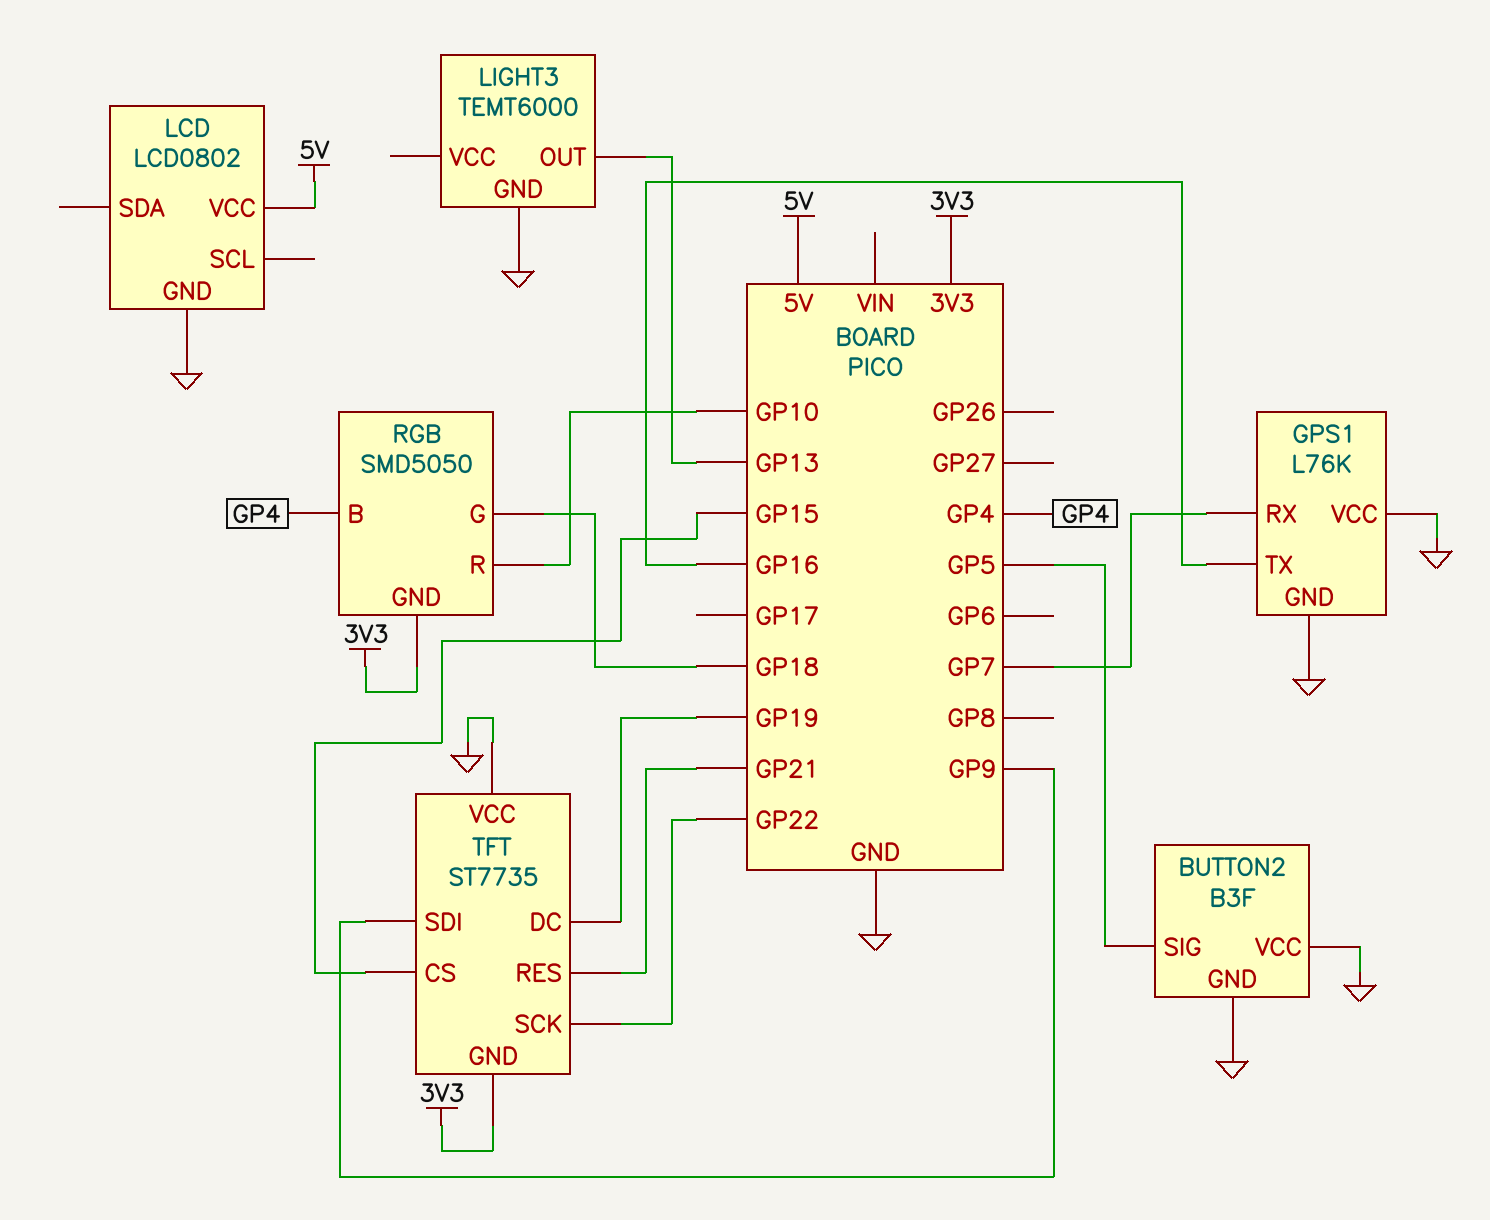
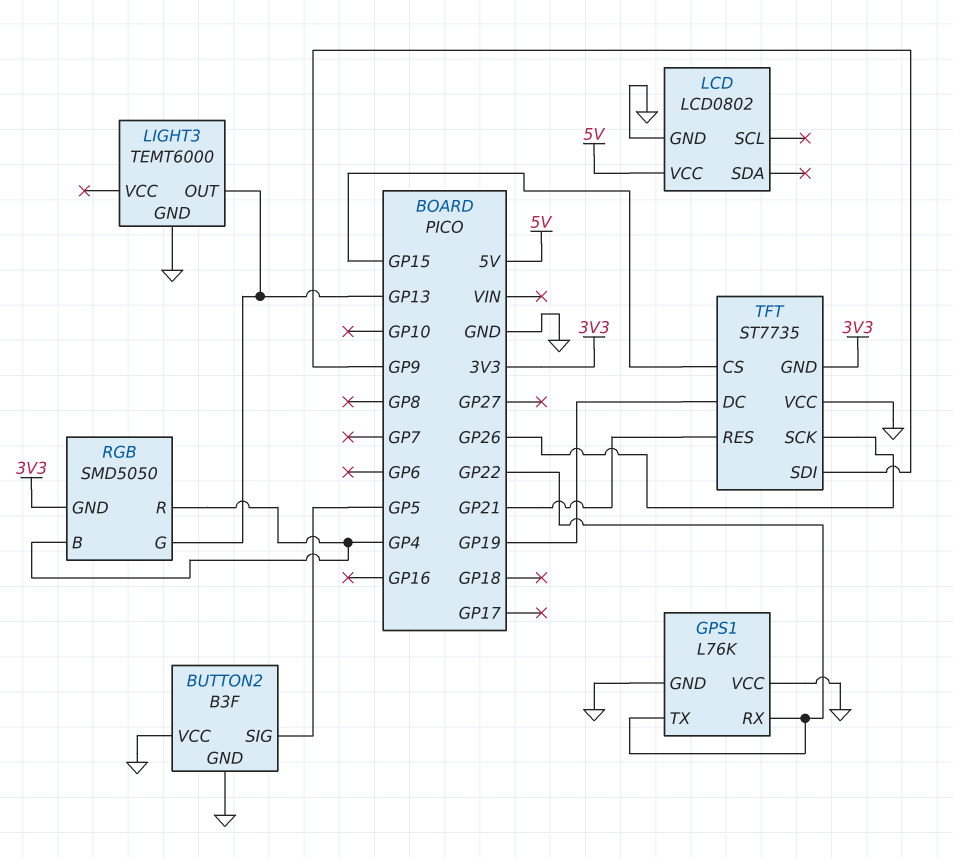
GPS1 pin RX: GP7 -> GP22
GPS1 pin TX: GP16 -> GP22
RGB pin G: GP18 -> GP13
RGB pin R: GP10 -> GP4
TFT pin SCK: GP22 -> GP26

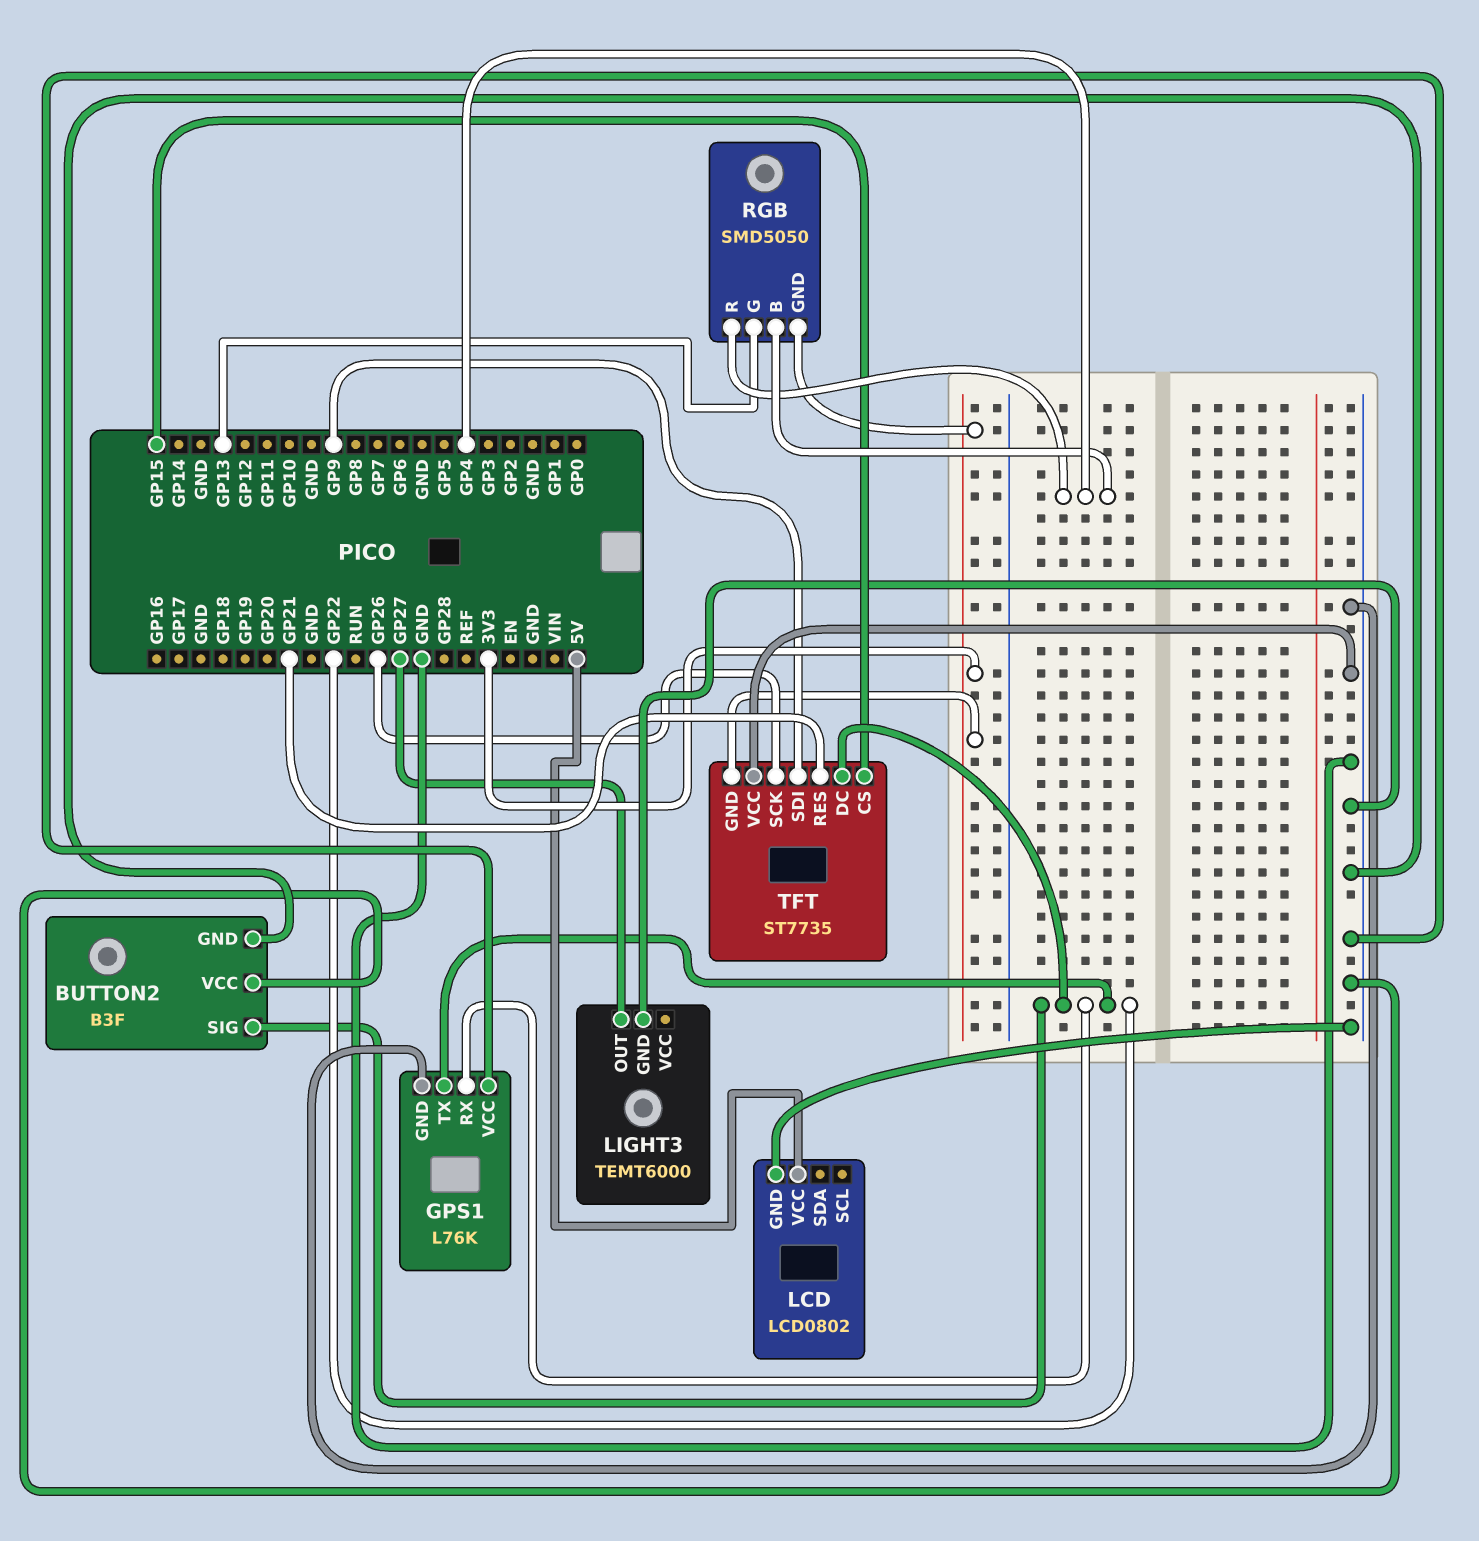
BUTTON2 pin SIG: GP5 -> GP22
LIGHT3 pin OUT: GP13 -> GP27
TFT pin DC: GP19 -> GP22

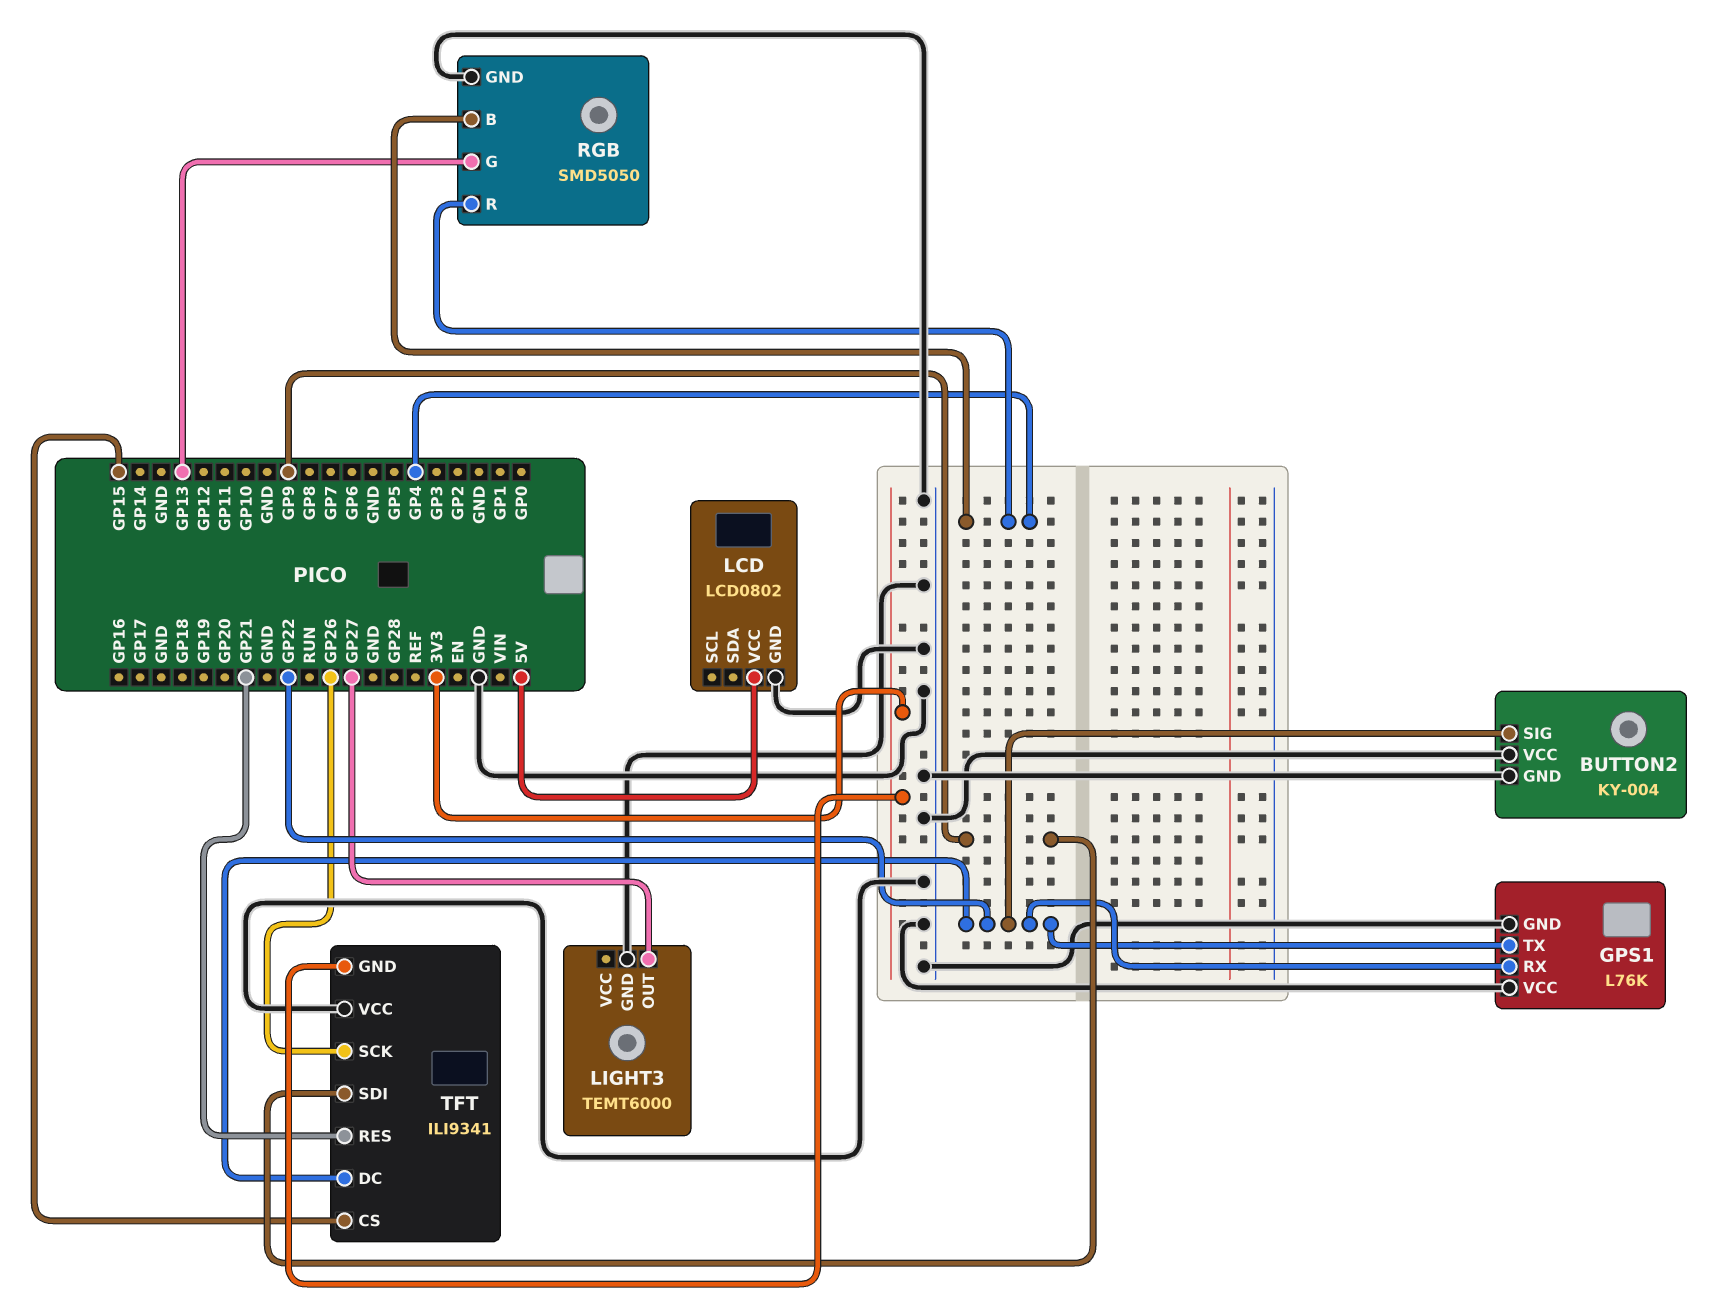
BUTTON2: B3F -> KY-004
RGB pin GND: 3V3 -> GND
TFT: ST7735 -> ILI9341

